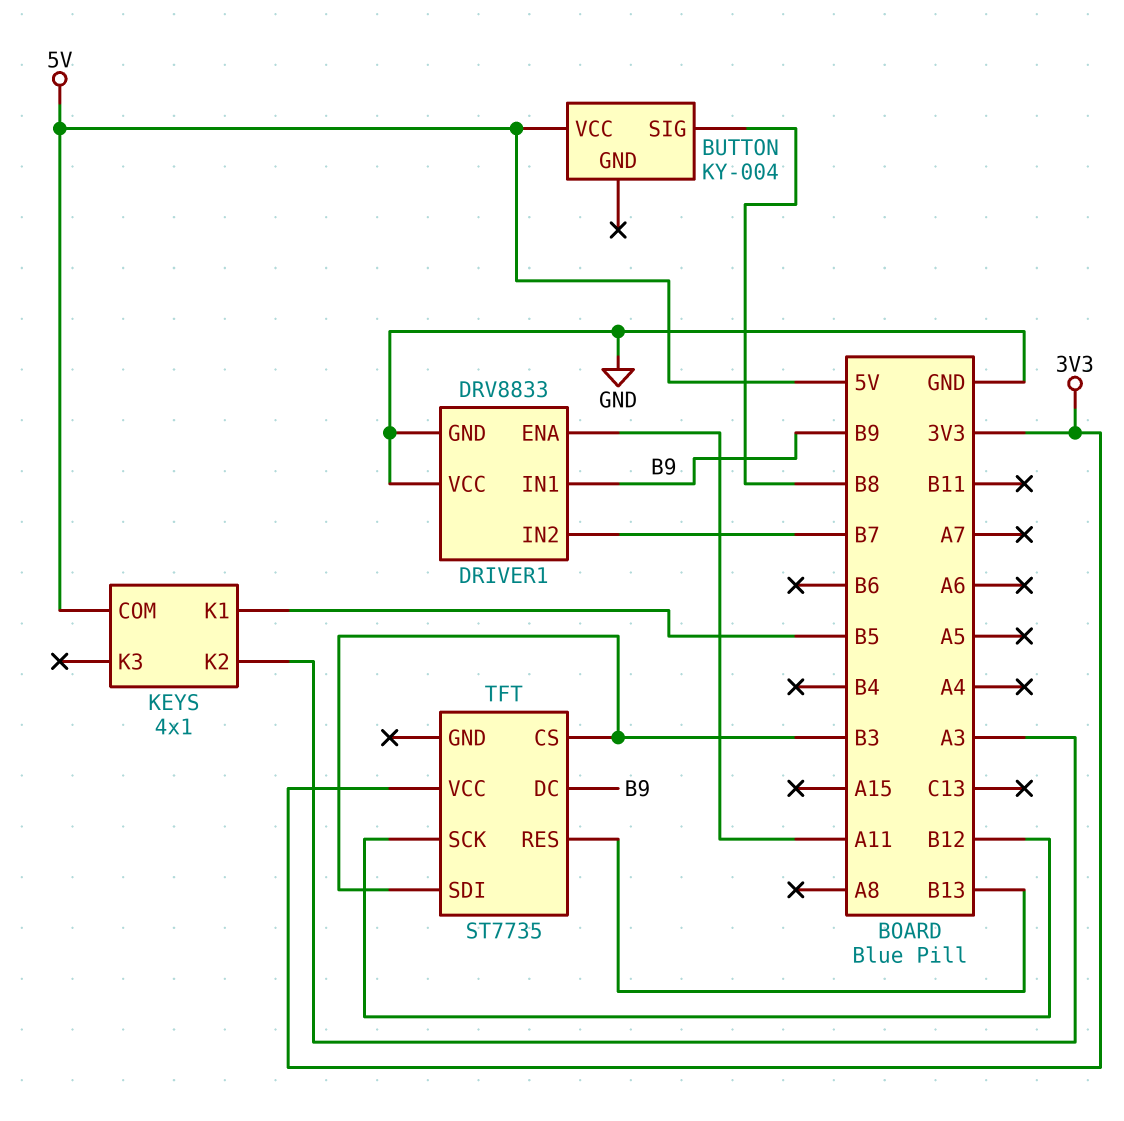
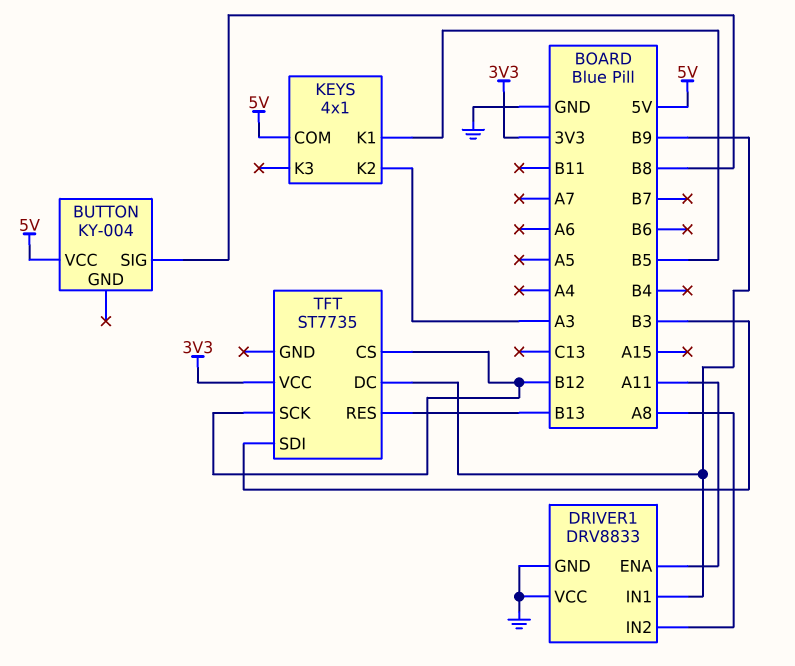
DRIVER1 pin IN2: B7 -> A8
TFT pin CS: B3 -> B12

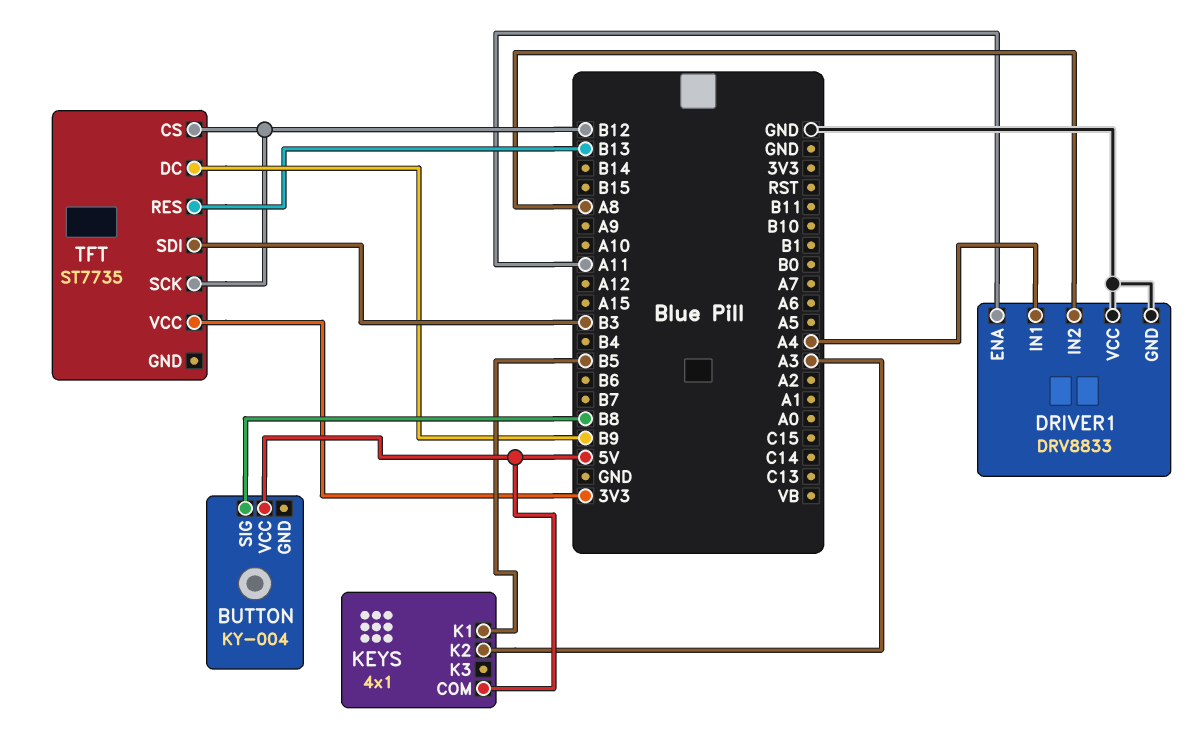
DRIVER1 pin IN1: B9 -> A4

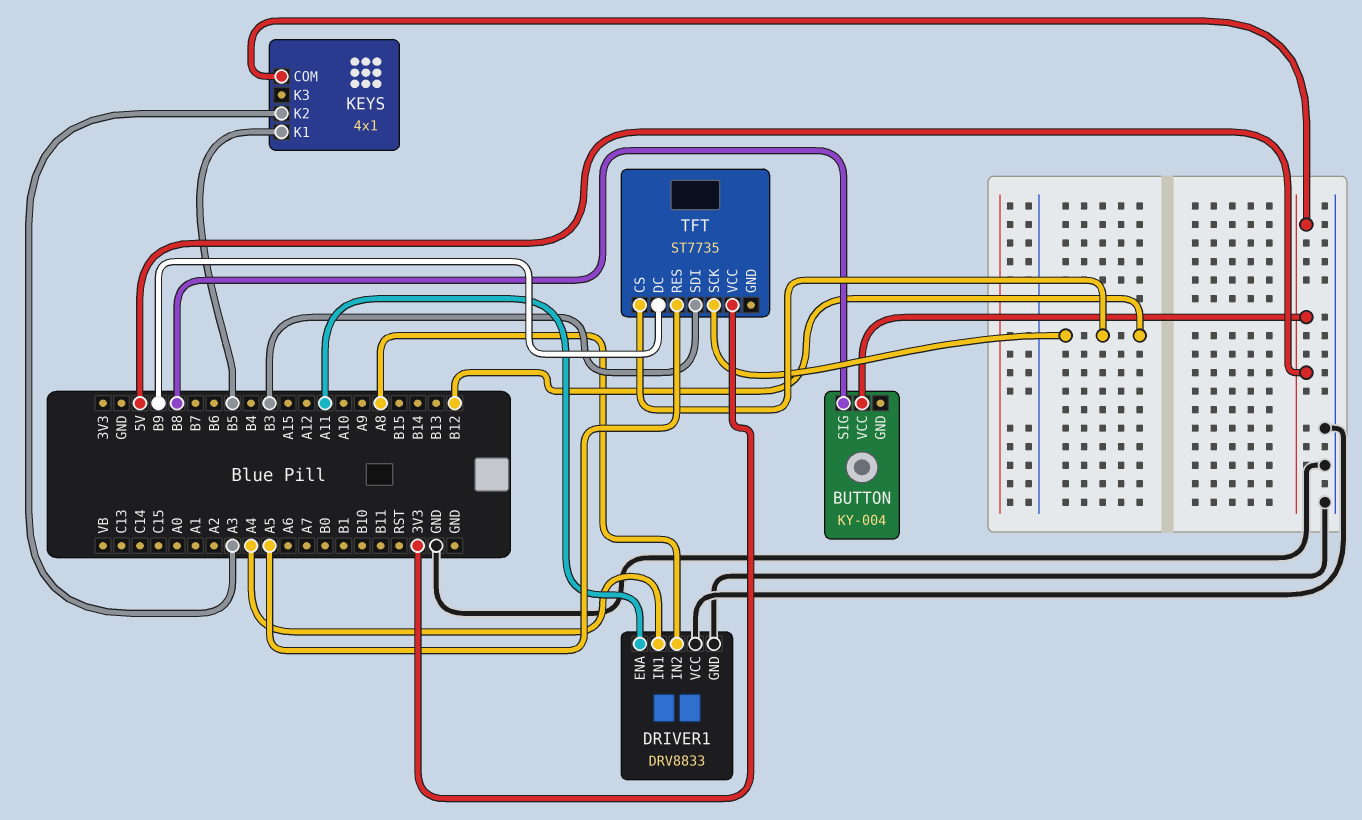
TFT pin RES: B13 -> A5

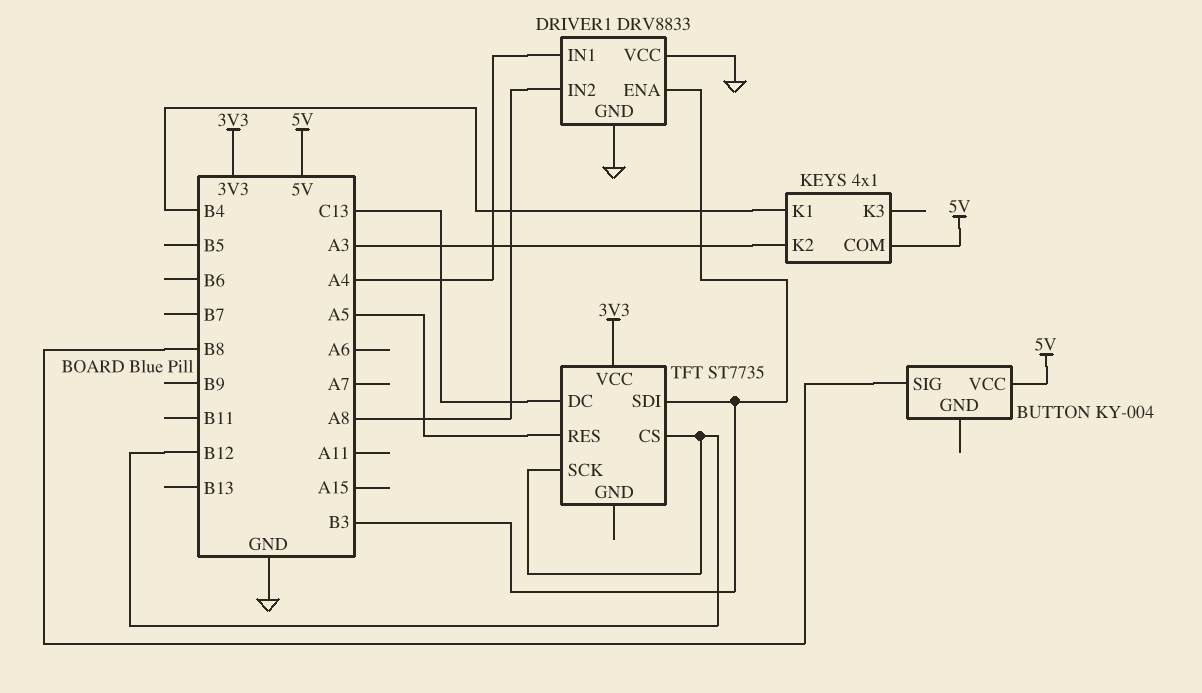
DRIVER1 pin ENA: A11 -> B3
KEYS pin K1: B5 -> B4
TFT pin DC: B9 -> C13

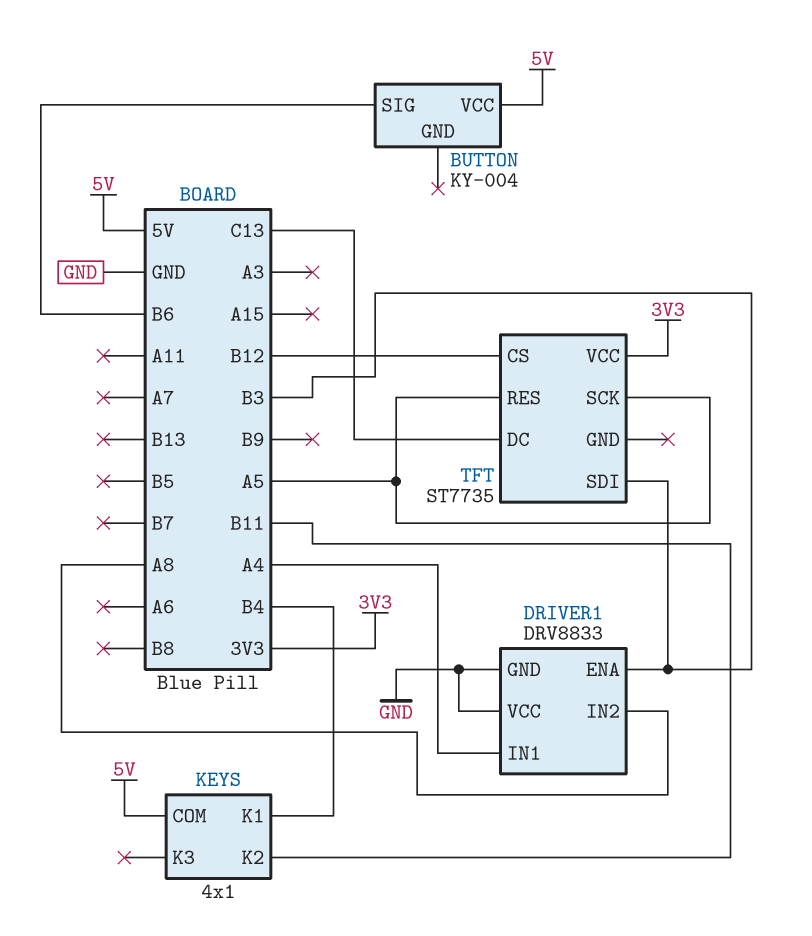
BUTTON pin SIG: B8 -> B6
KEYS pin K2: A3 -> B11
TFT pin SCK: B12 -> A5

